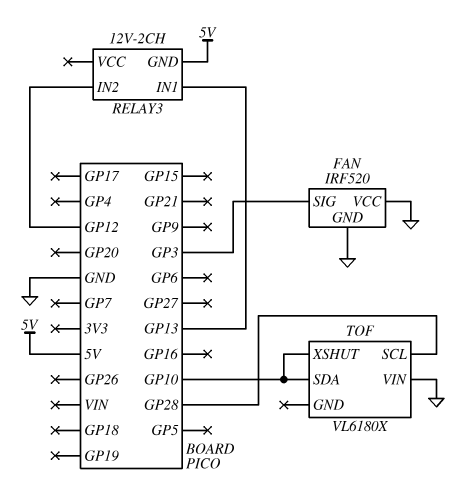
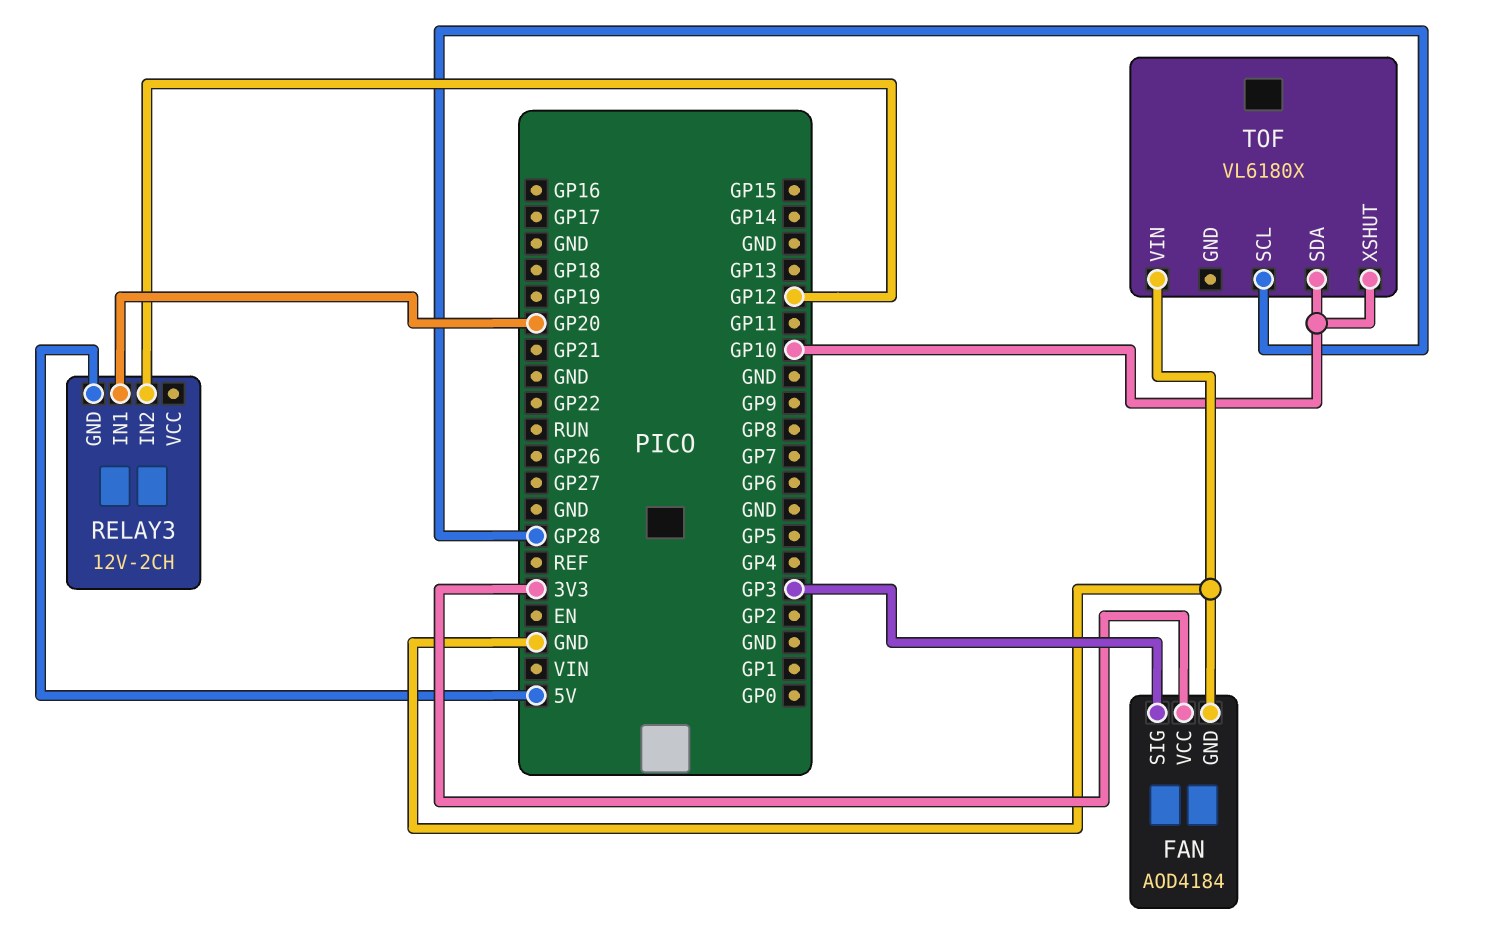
FAN: IRF520 -> AOD4184
FAN pin VCC: GND -> 3V3
RELAY3 pin IN1: GP13 -> GP20

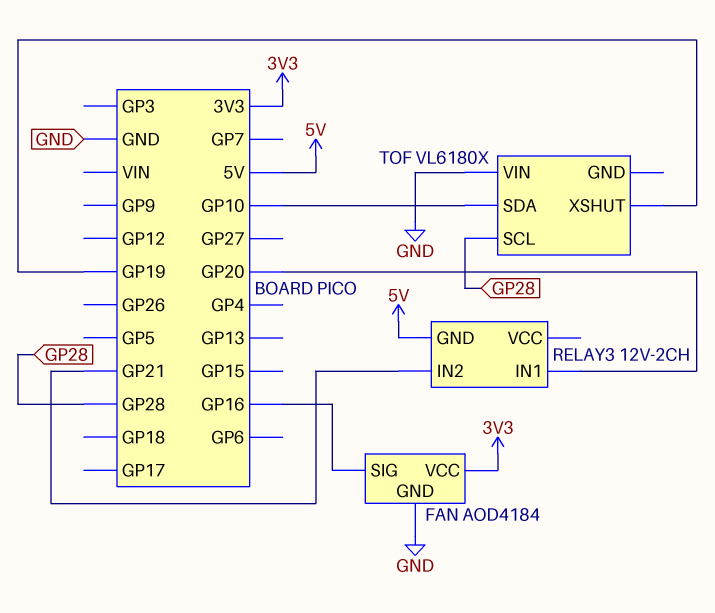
FAN pin SIG: GP3 -> GP16
RELAY3 pin IN2: GP12 -> GP21
TOF pin XSHUT: GP10 -> GP19

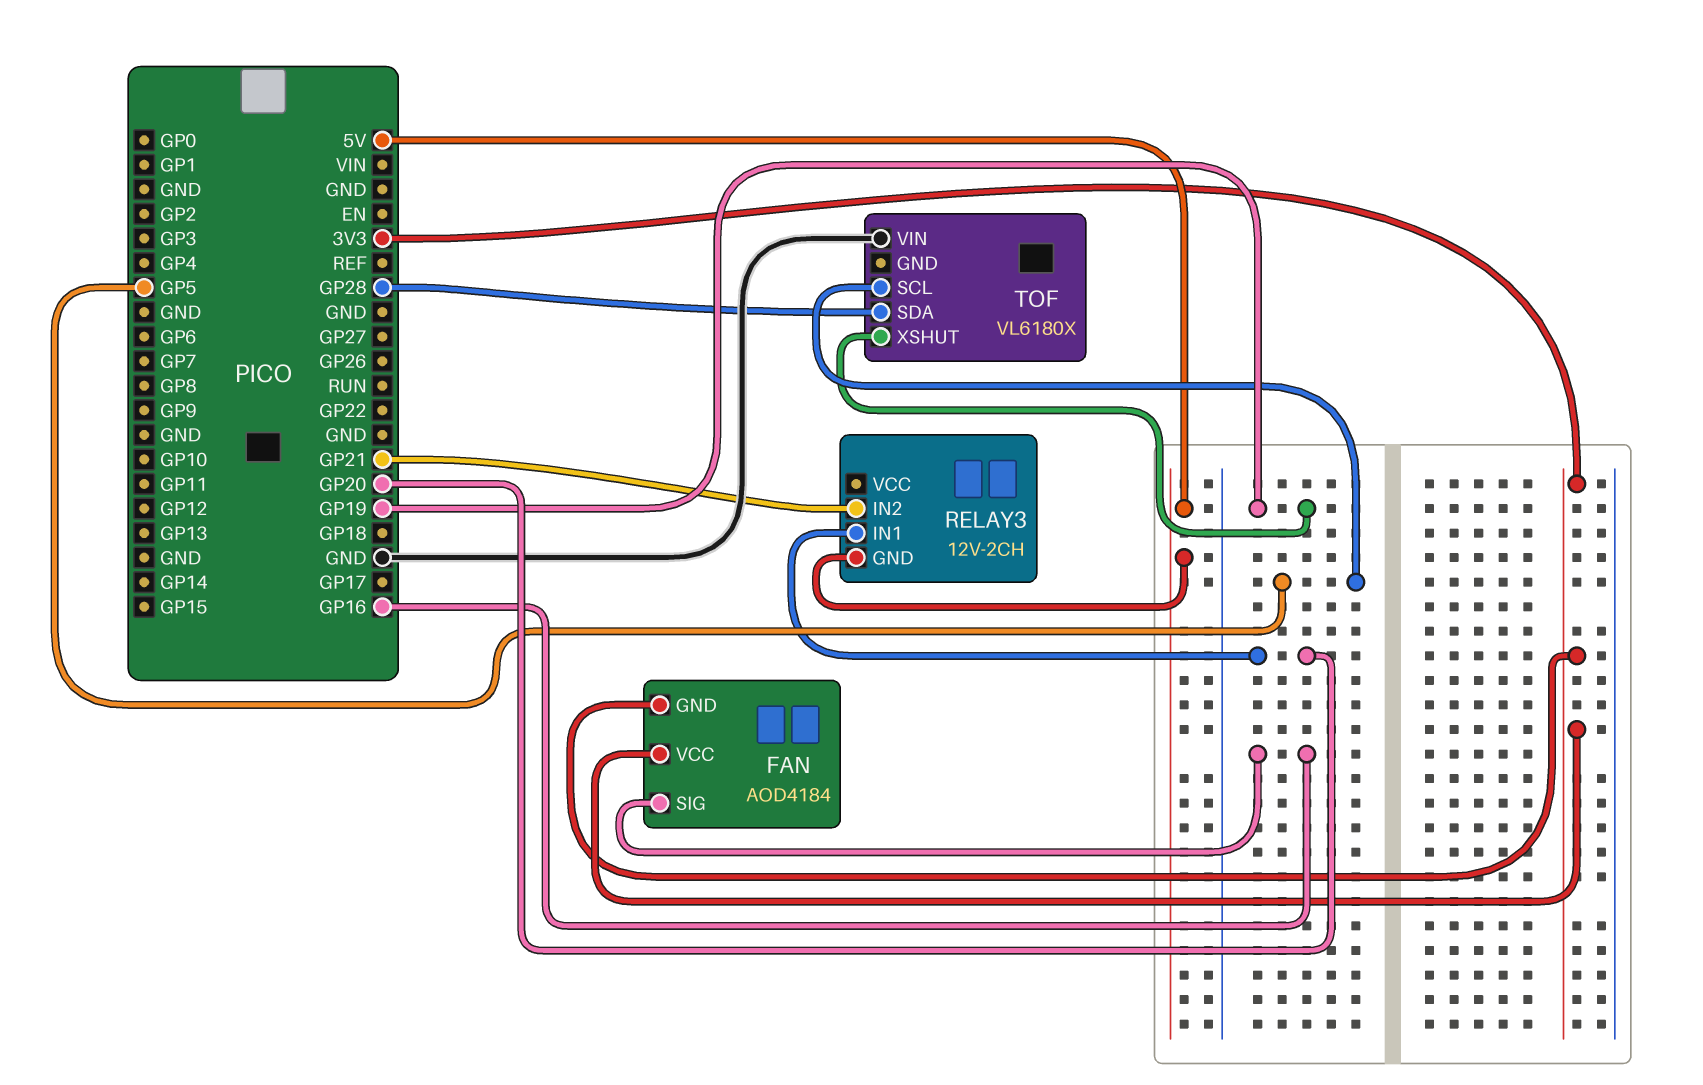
FAN pin GND: GND -> 3V3
TOF pin SCL: GP28 -> GP5
TOF pin SDA: GP10 -> GP28

